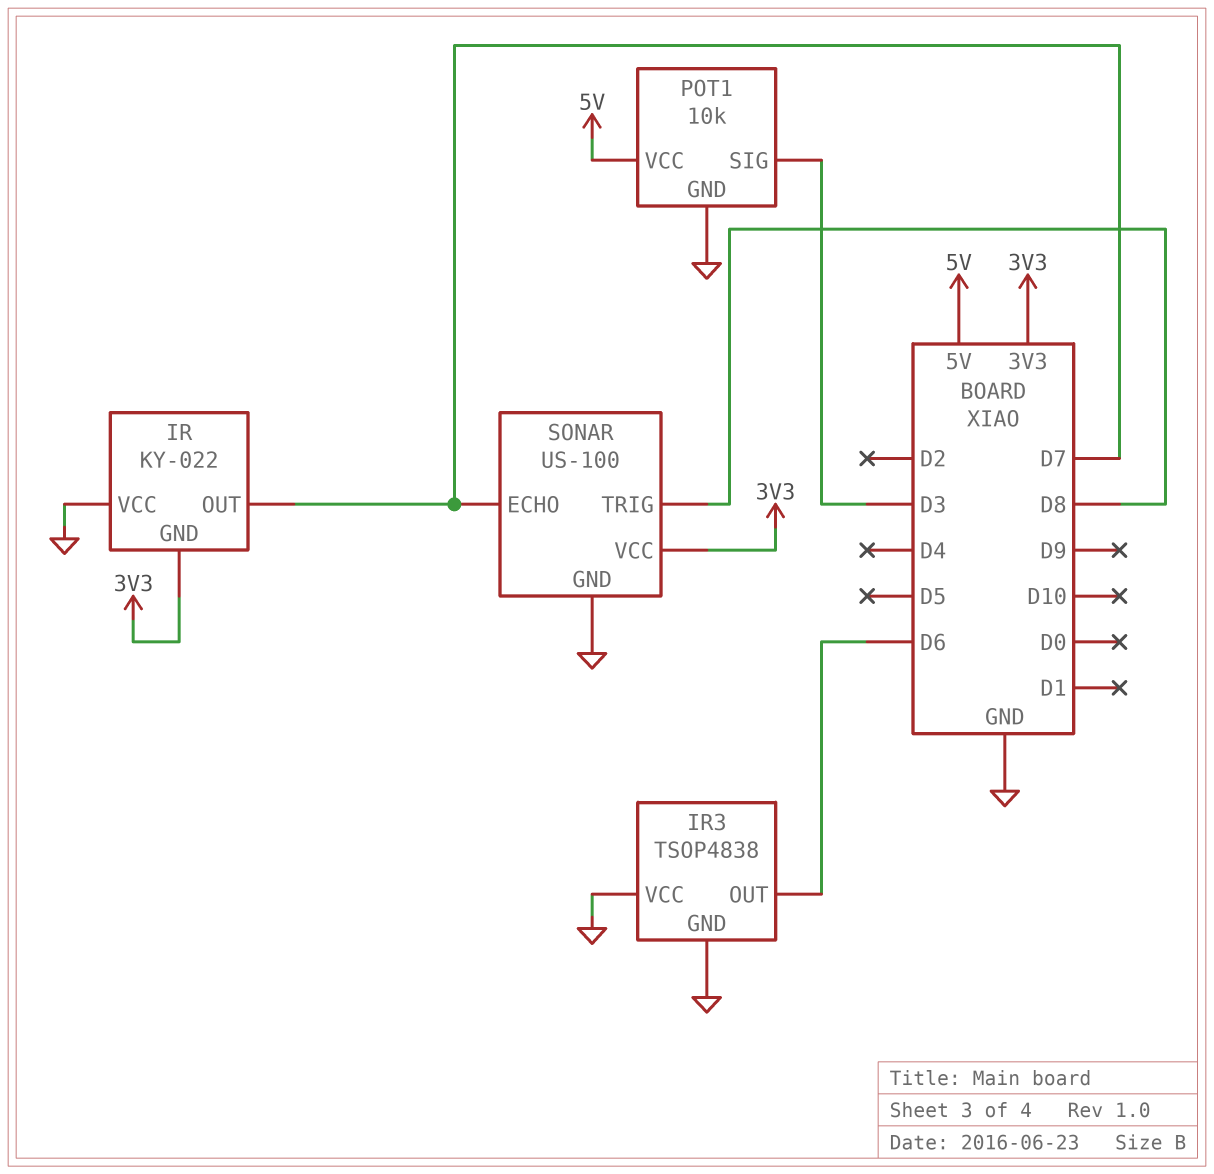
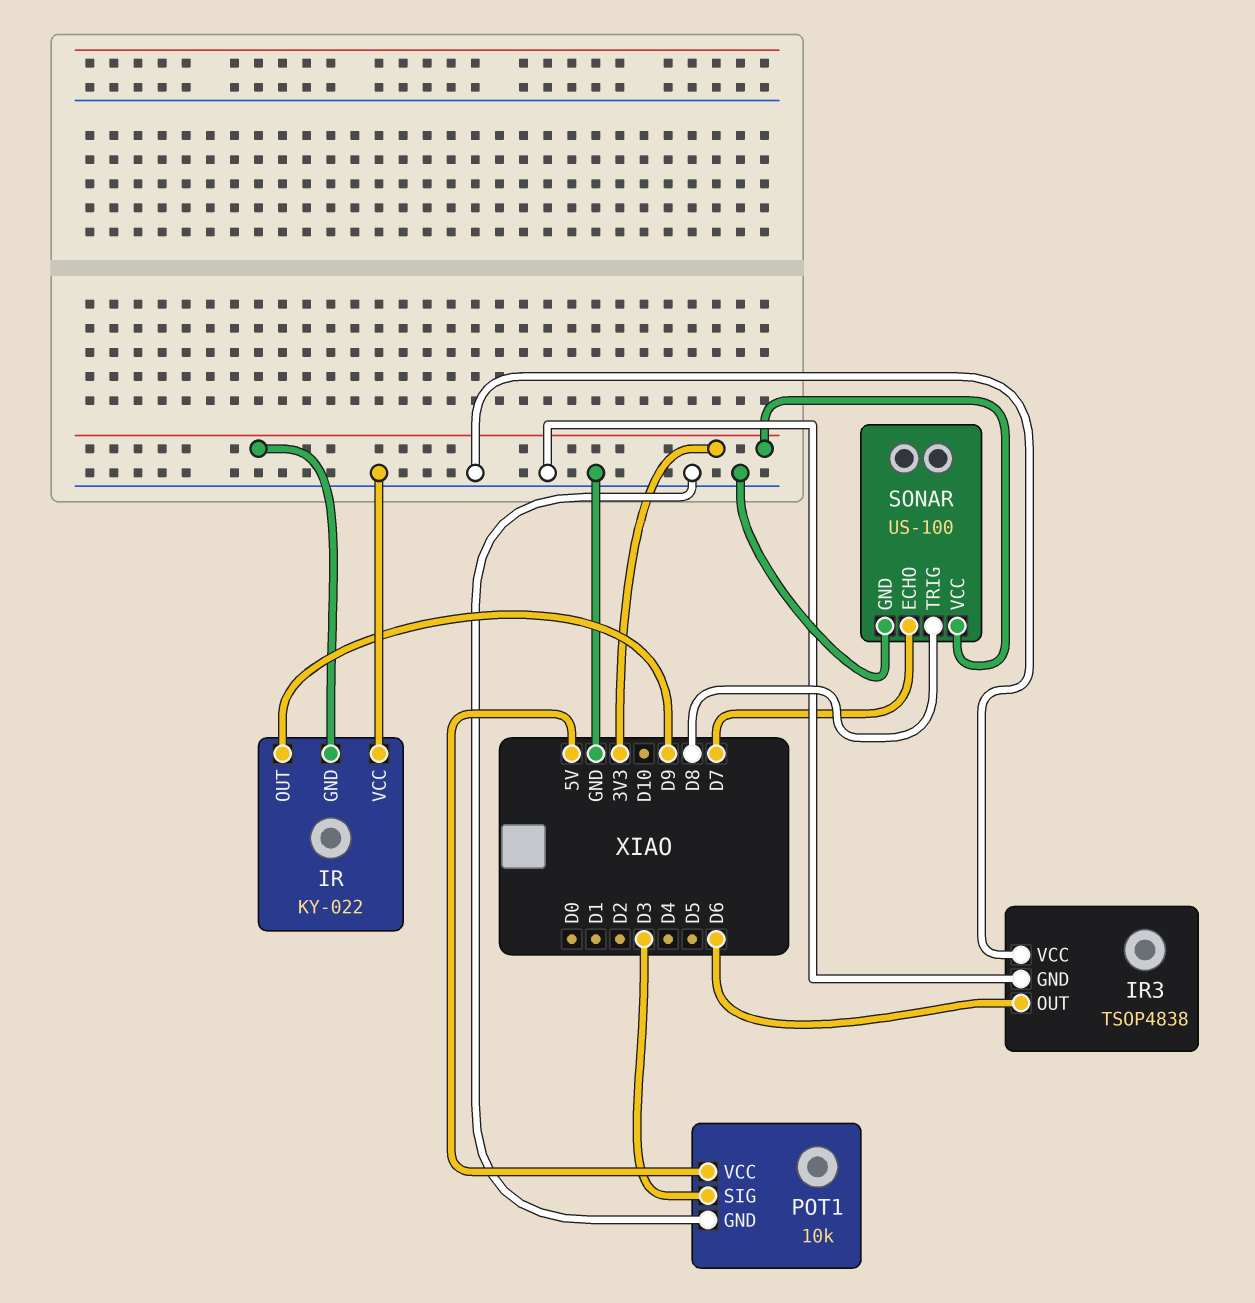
IR pin OUT: D7 -> D9

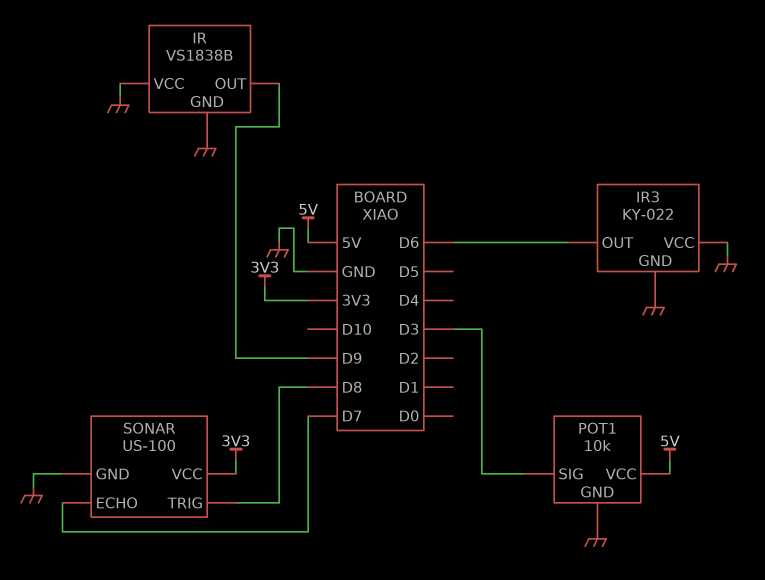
IR: KY-022 -> VS1838B
IR pin GND: 3V3 -> GND
IR3: TSOP4838 -> KY-022

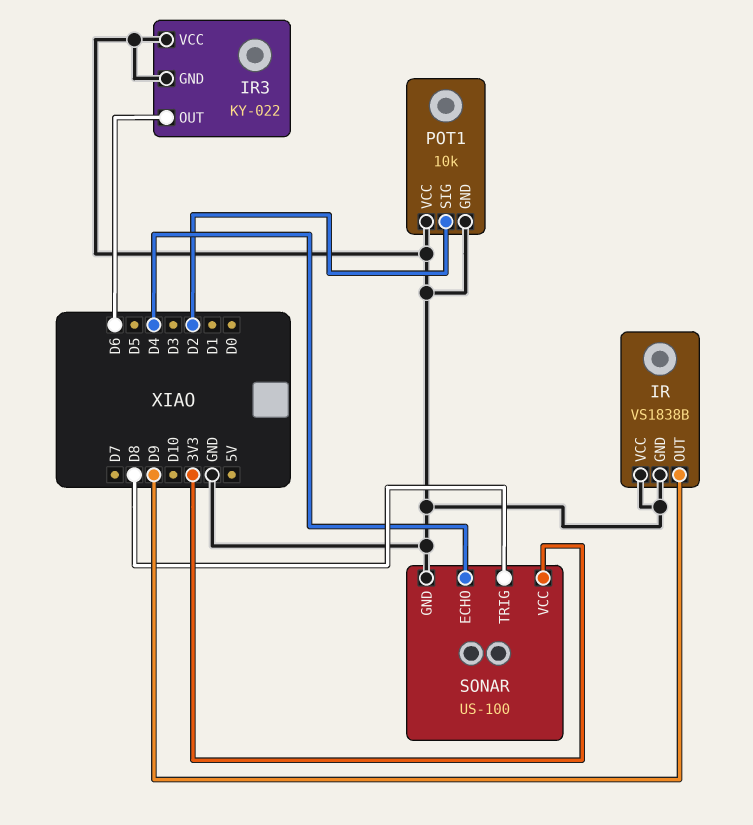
POT1 pin SIG: D3 -> D2
POT1 pin VCC: 5V -> GND
SONAR pin ECHO: D7 -> D4

